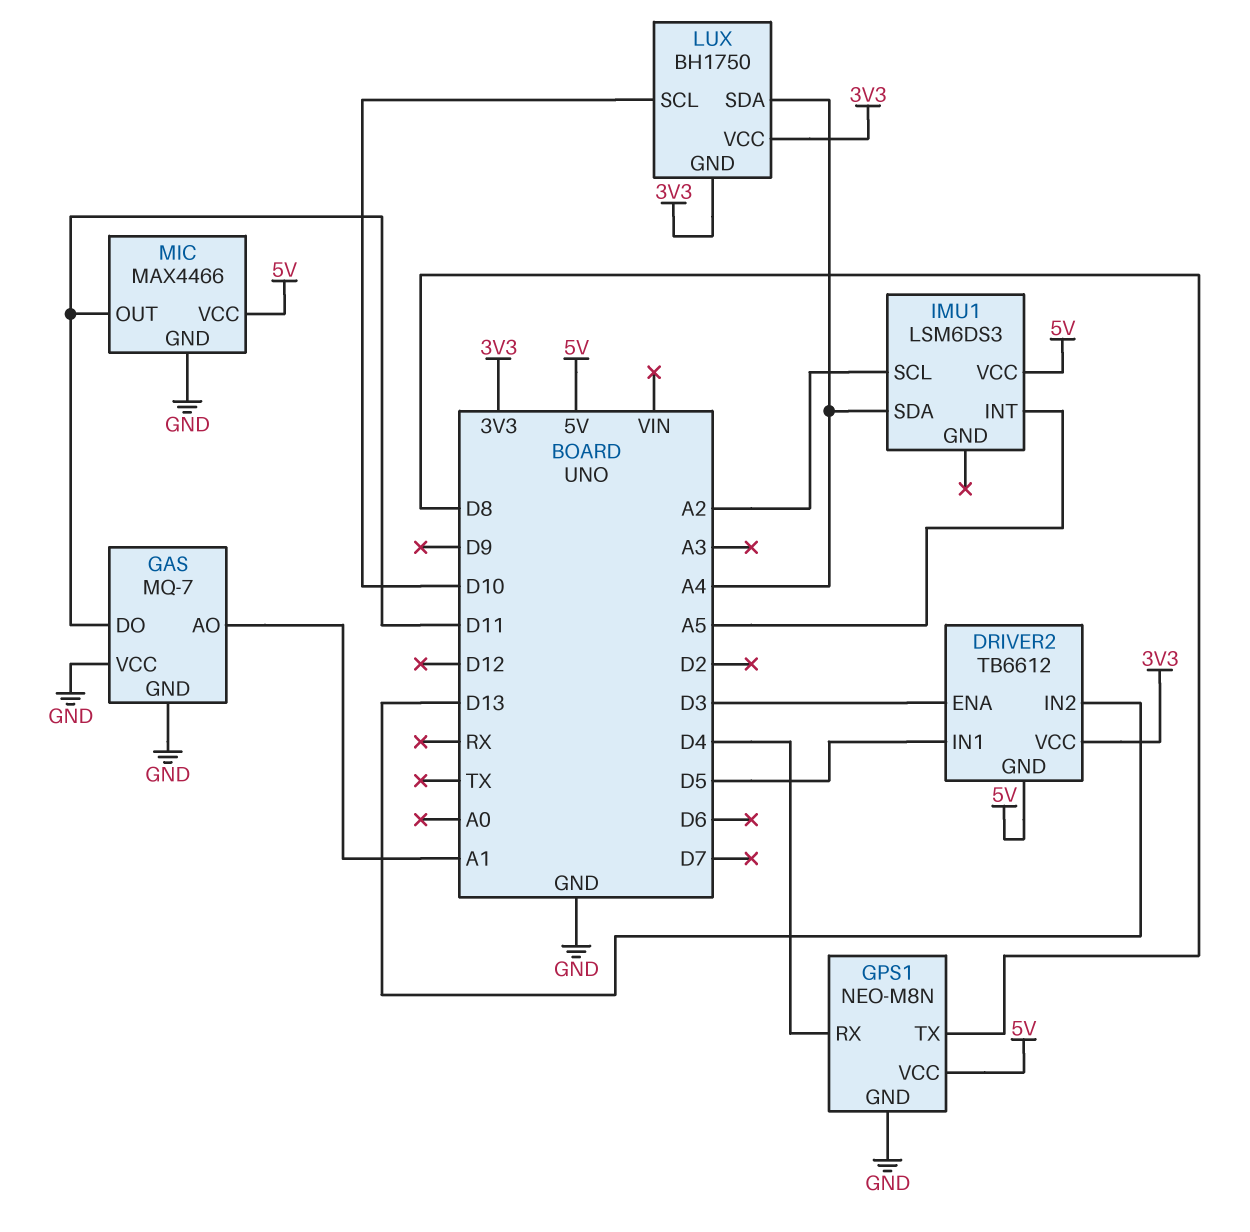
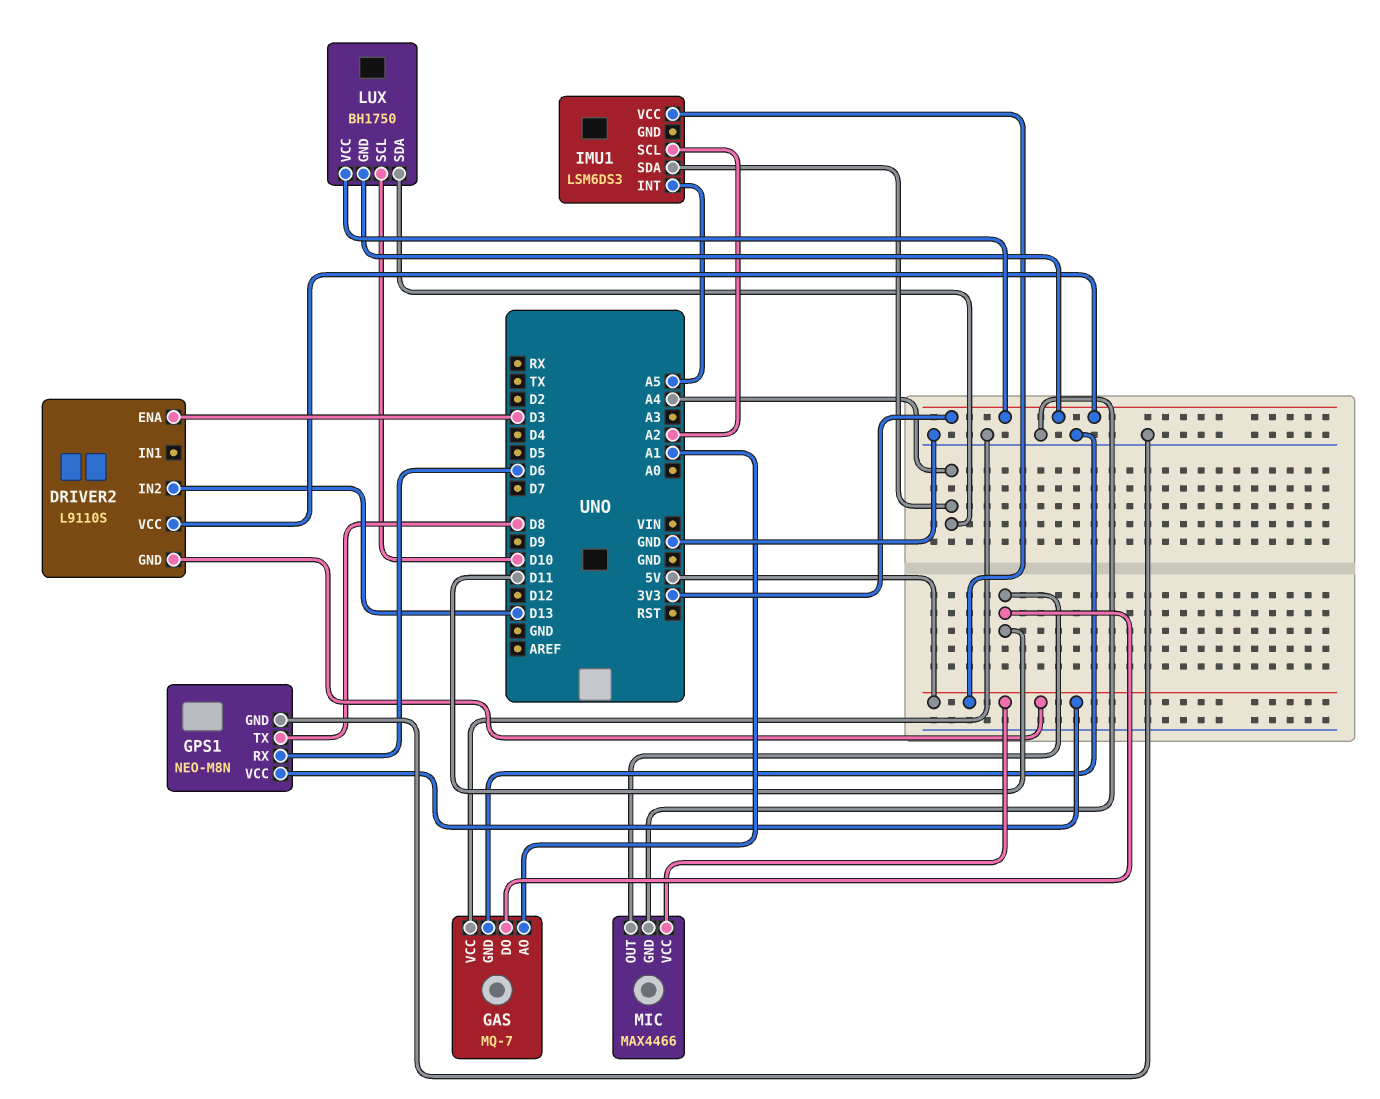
DRIVER2: TB6612 -> L9110S
DRIVER2 pin IN1: D5 -> none
GPS1 pin RX: D4 -> D6

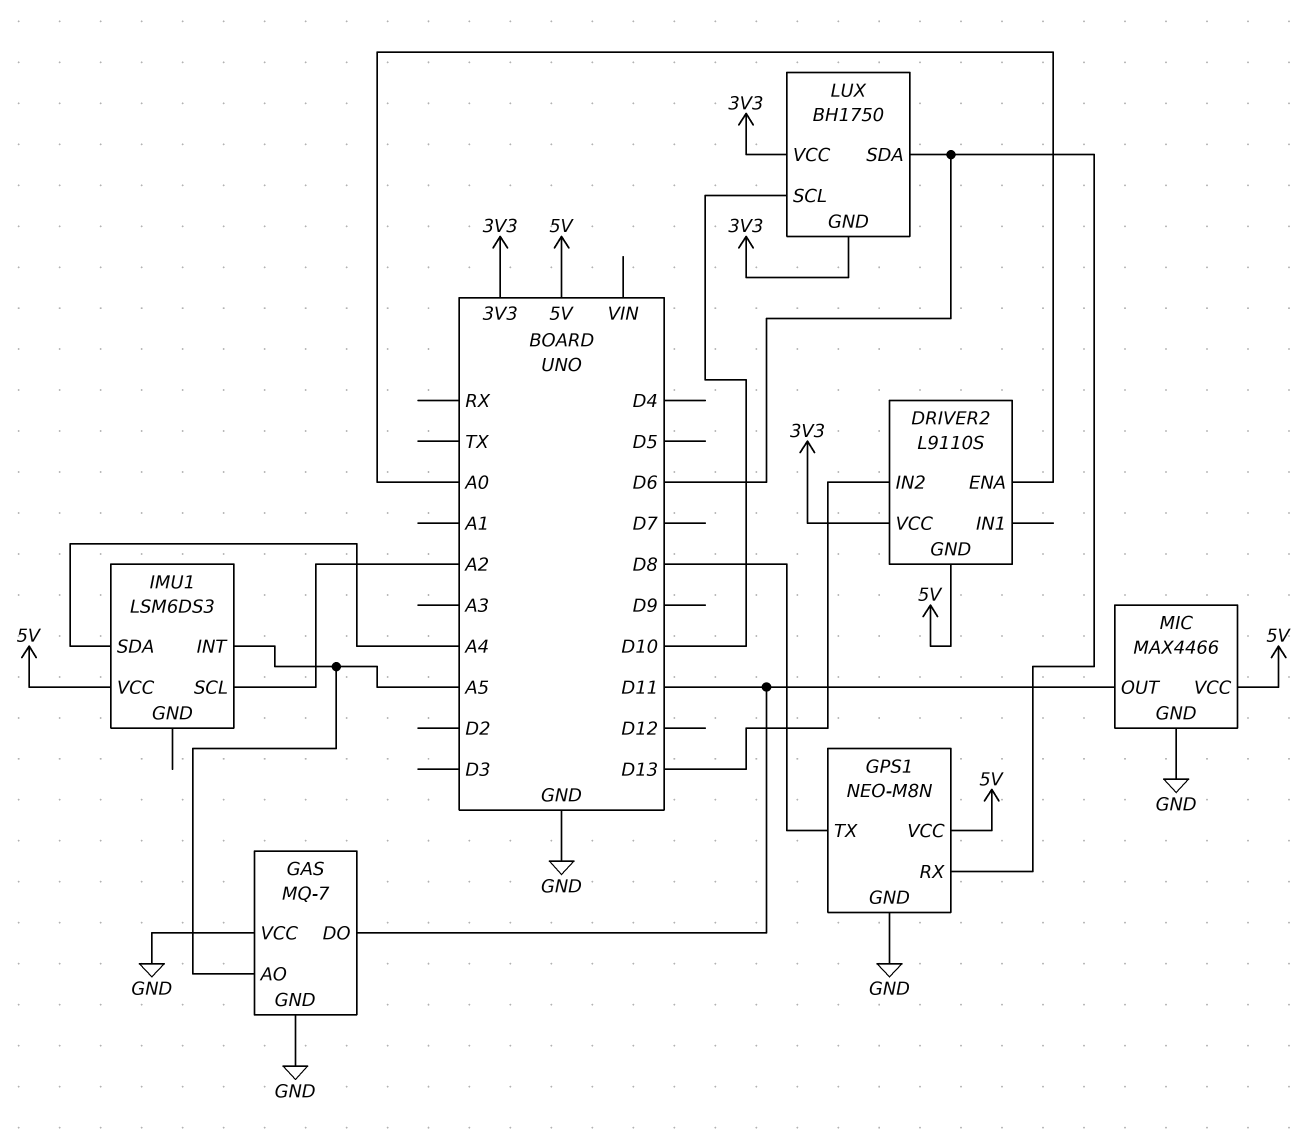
DRIVER2 pin ENA: D3 -> A0
GAS pin AO: A1 -> A5
LUX pin SDA: A4 -> D6

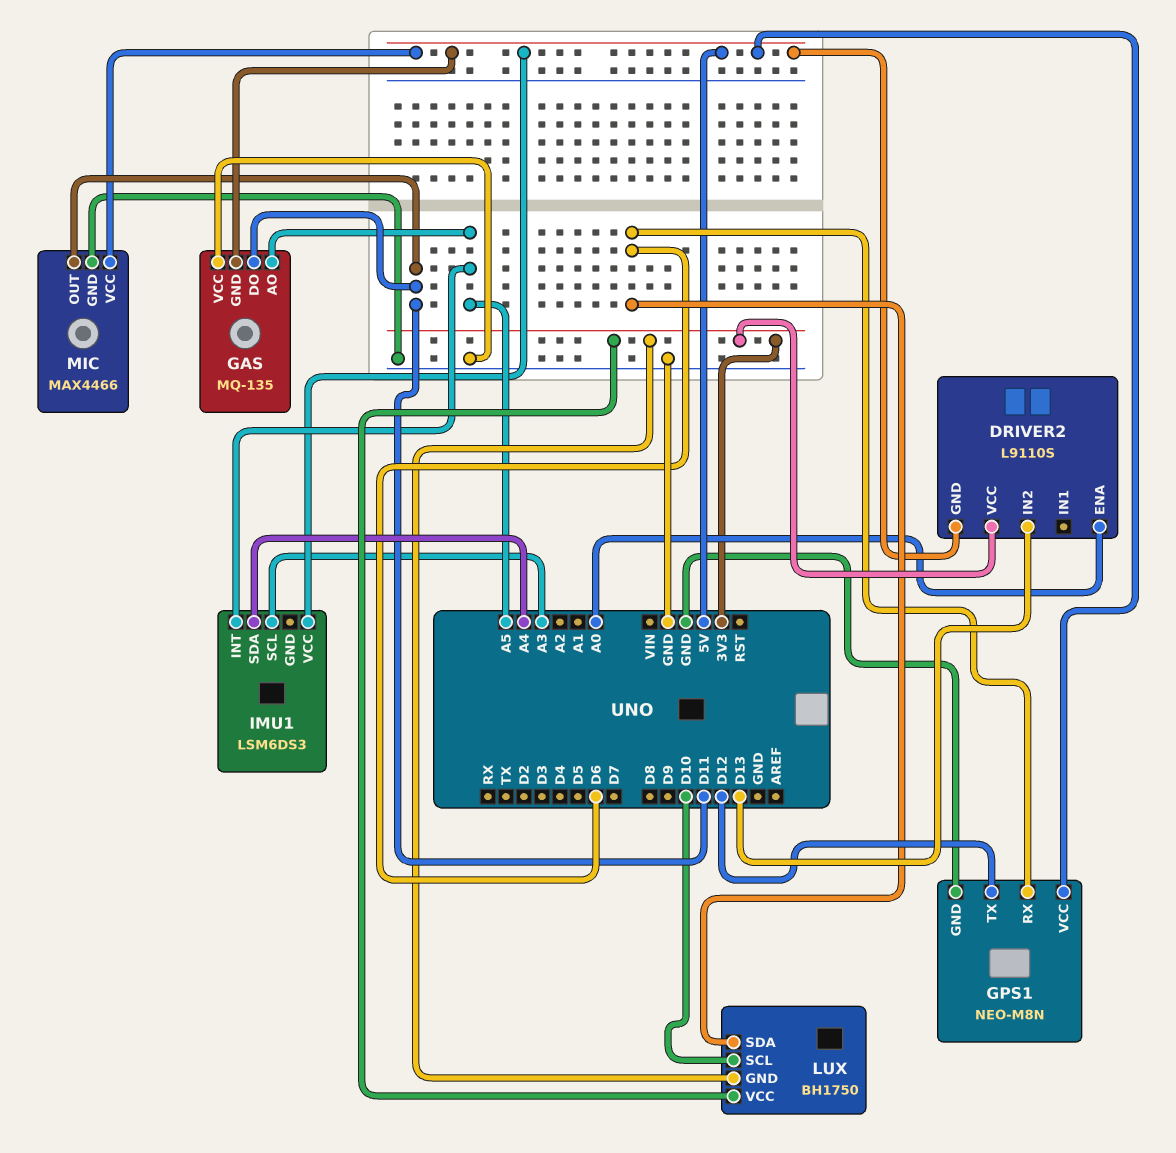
GAS: MQ-7 -> MQ-135
GAS pin GND: GND -> 5V
GPS1 pin TX: D8 -> D12
IMU1 pin SCL: A2 -> A3

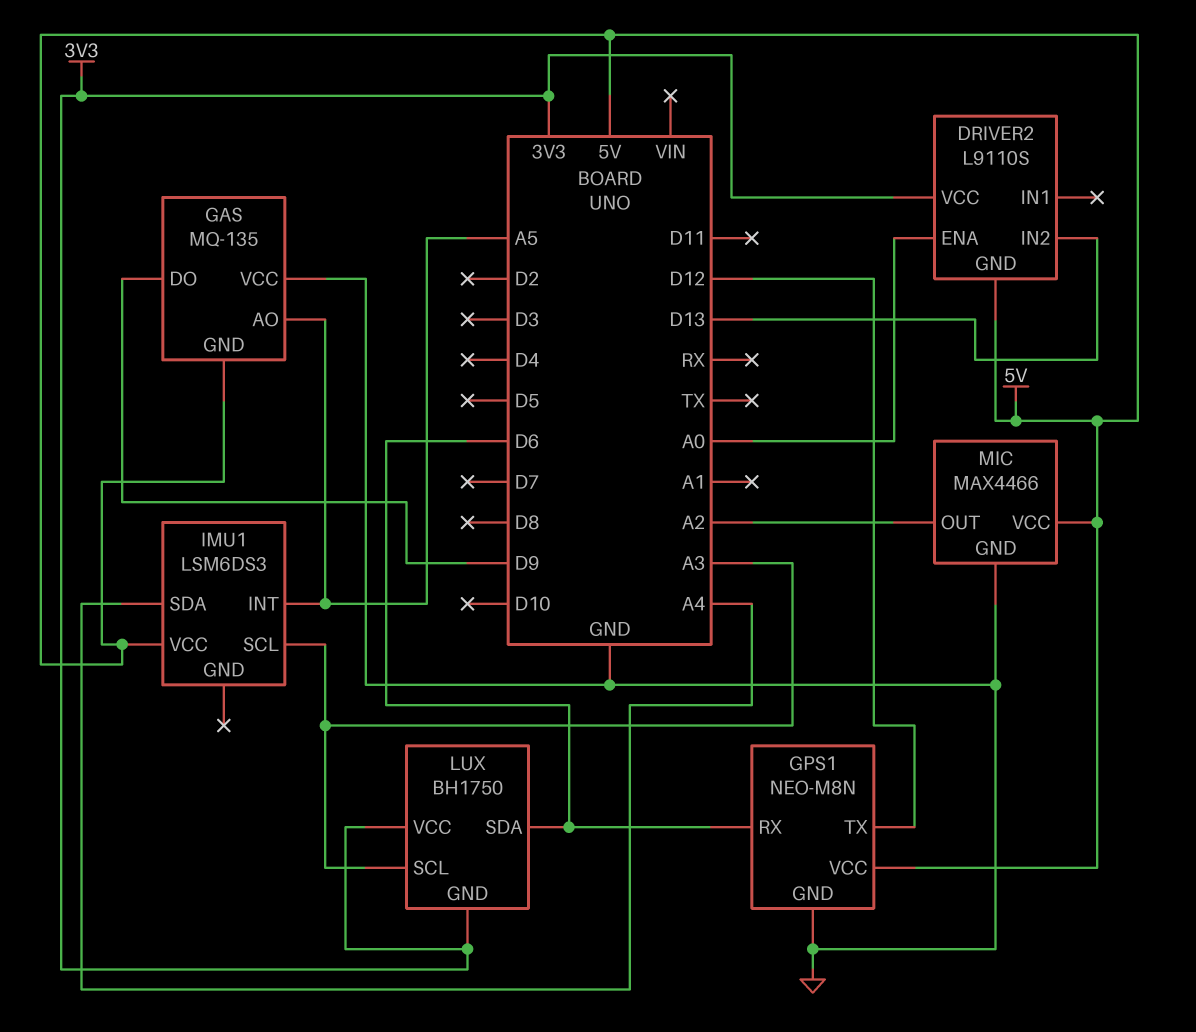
GAS pin DO: D11 -> D9
LUX pin SCL: D10 -> A3
MIC pin OUT: D11 -> A2

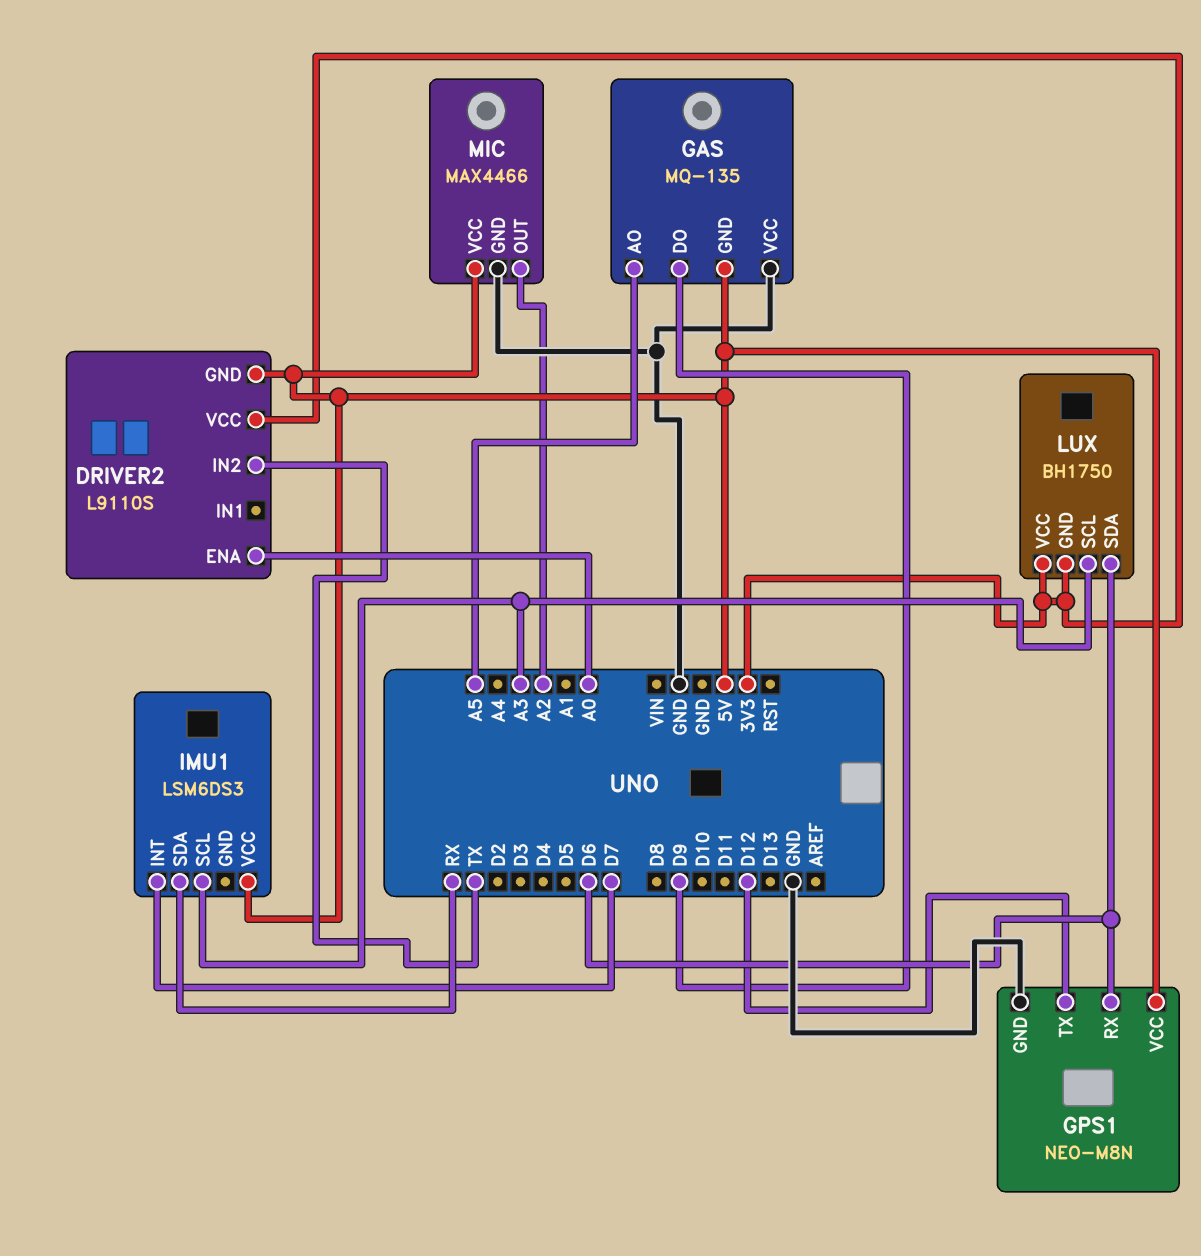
DRIVER2 pin IN2: D13 -> TX
IMU1 pin INT: A5 -> D7
IMU1 pin SDA: A4 -> RX

